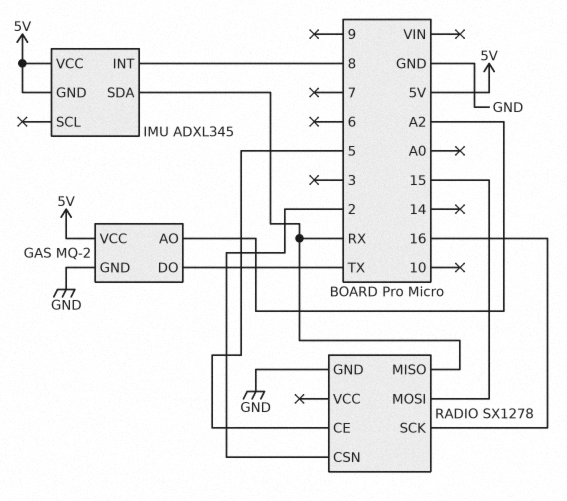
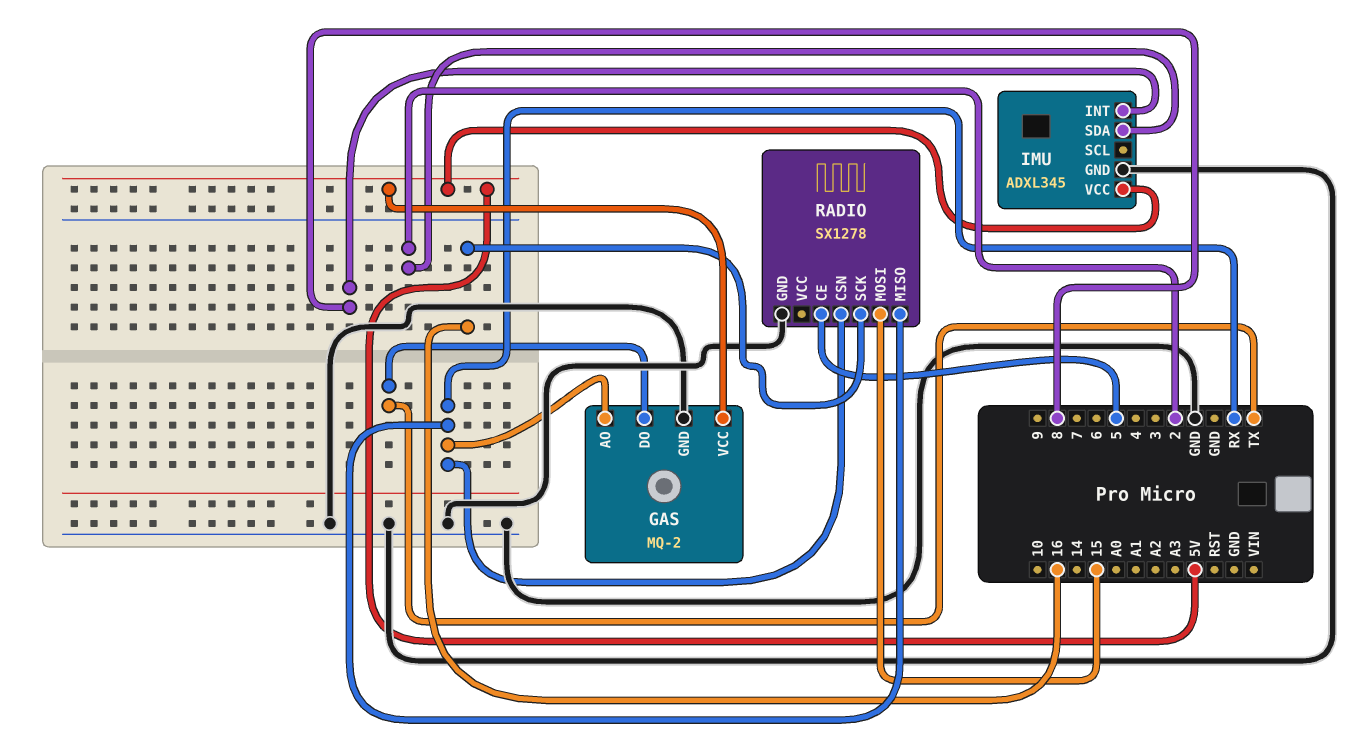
GAS pin AO: A2 -> RX
IMU pin GND: 5V -> GND
IMU pin SDA: RX -> 2
RADIO pin CSN: 2 -> RX

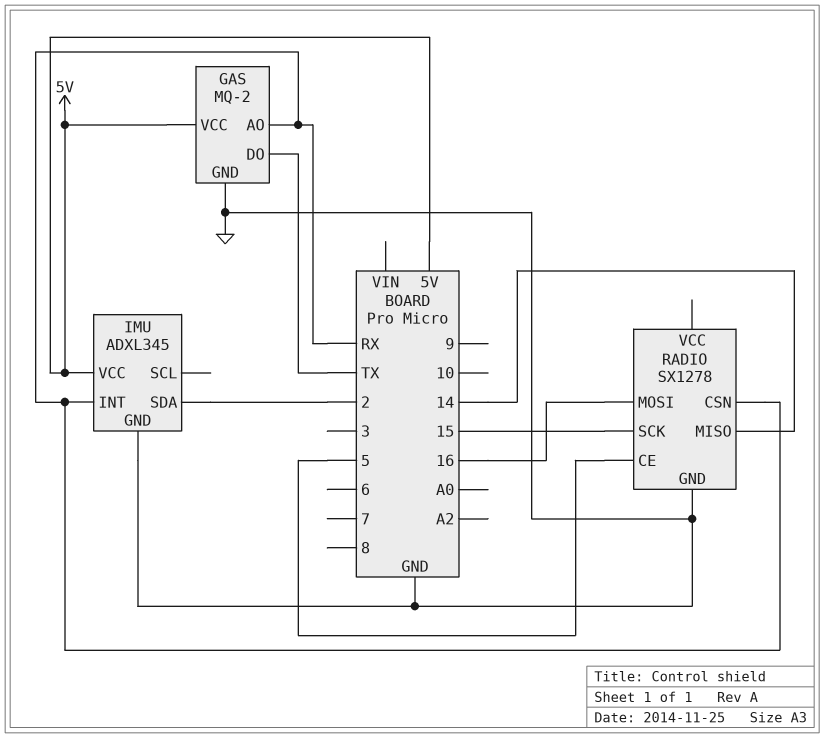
IMU pin INT: 8 -> RX
RADIO pin MISO: RX -> 14
RADIO pin MOSI: 15 -> 16
RADIO pin SCK: 16 -> 15

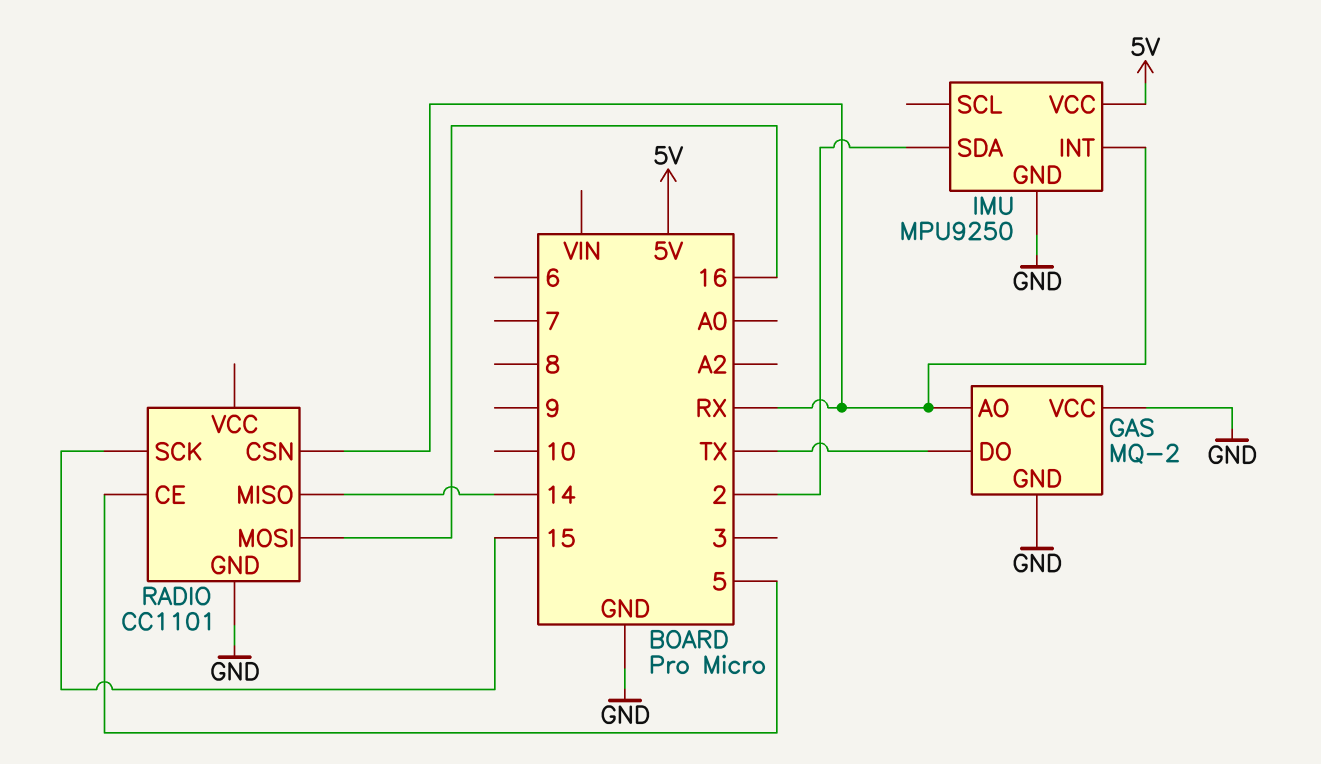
GAS pin VCC: 5V -> GND
IMU: ADXL345 -> MPU9250
RADIO: SX1278 -> CC1101

